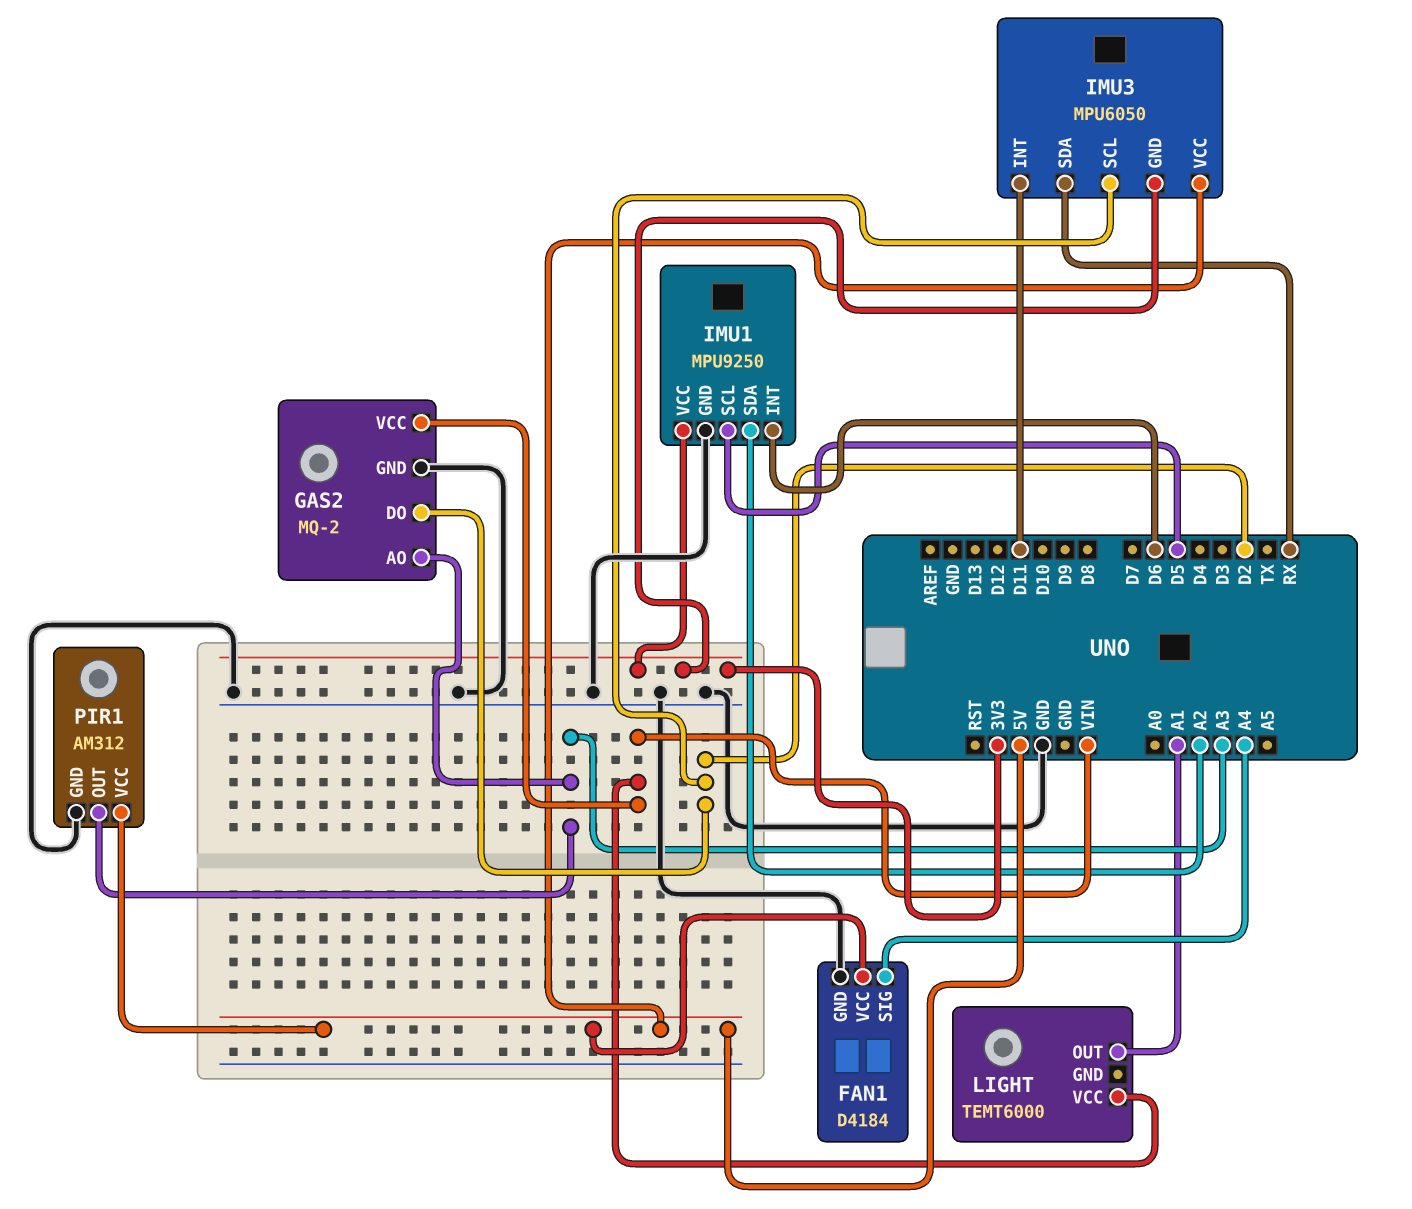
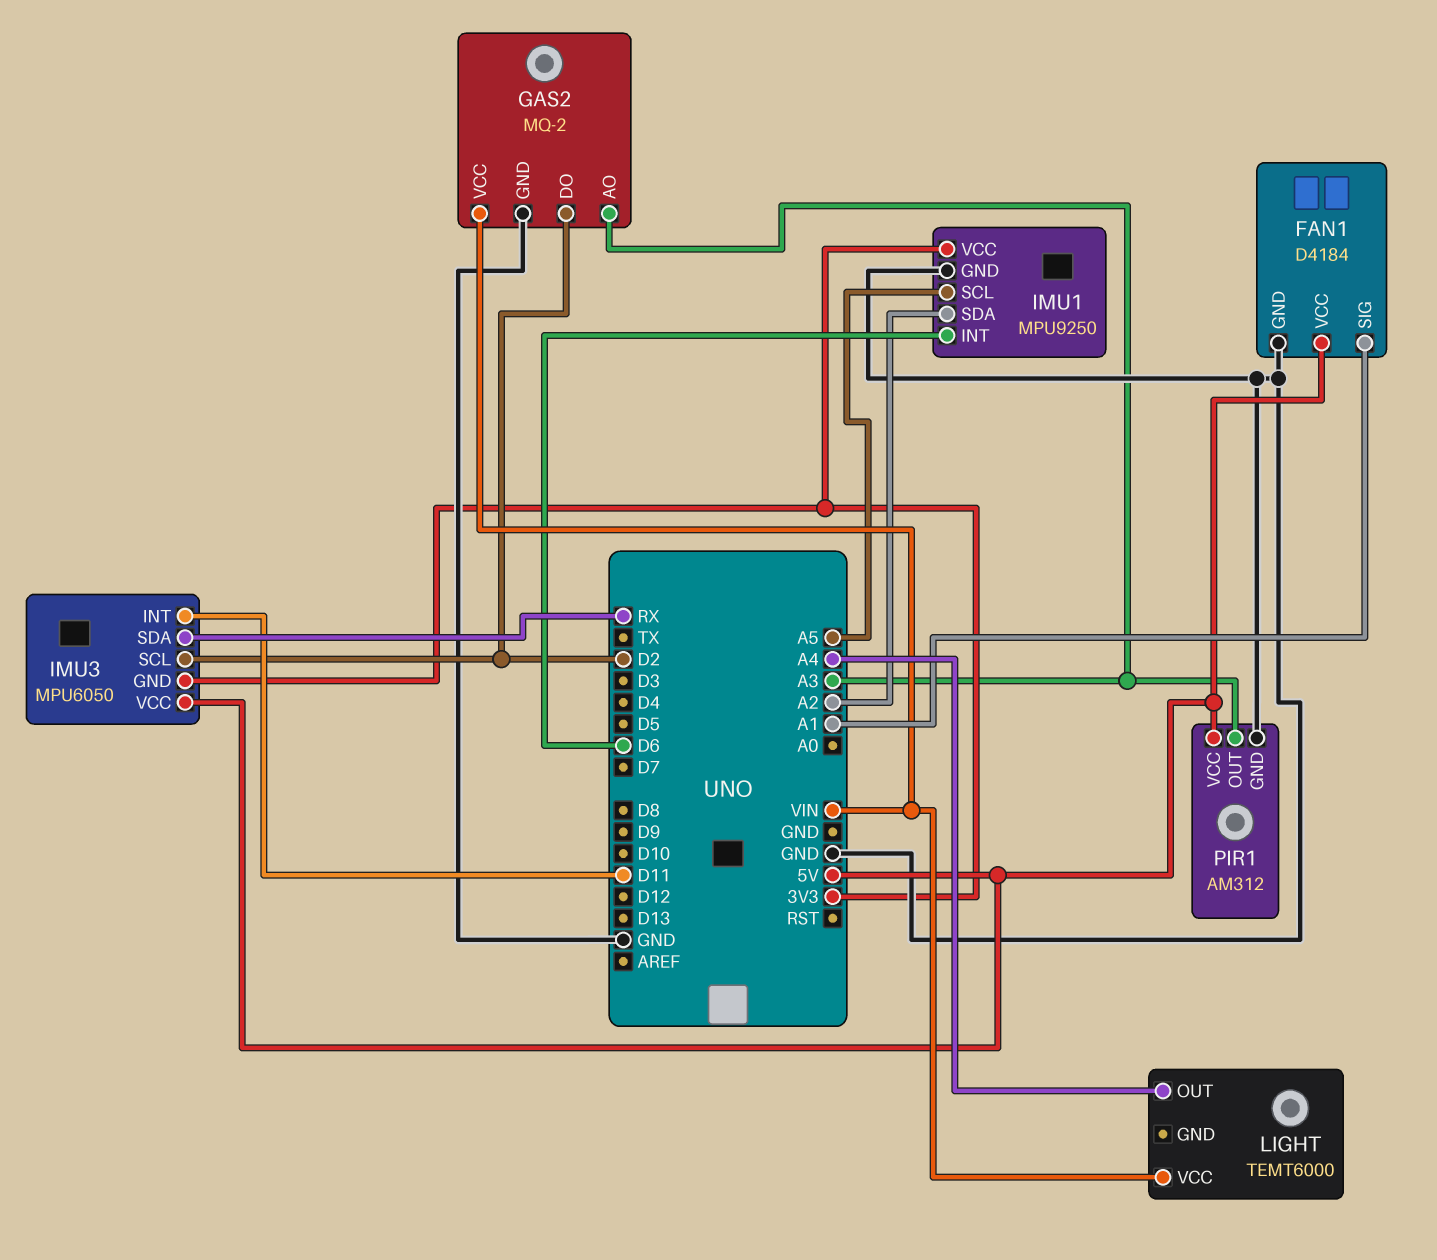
FAN1 pin SIG: A4 -> A1
IMU1 pin SCL: D5 -> A5
LIGHT pin OUT: A1 -> A4

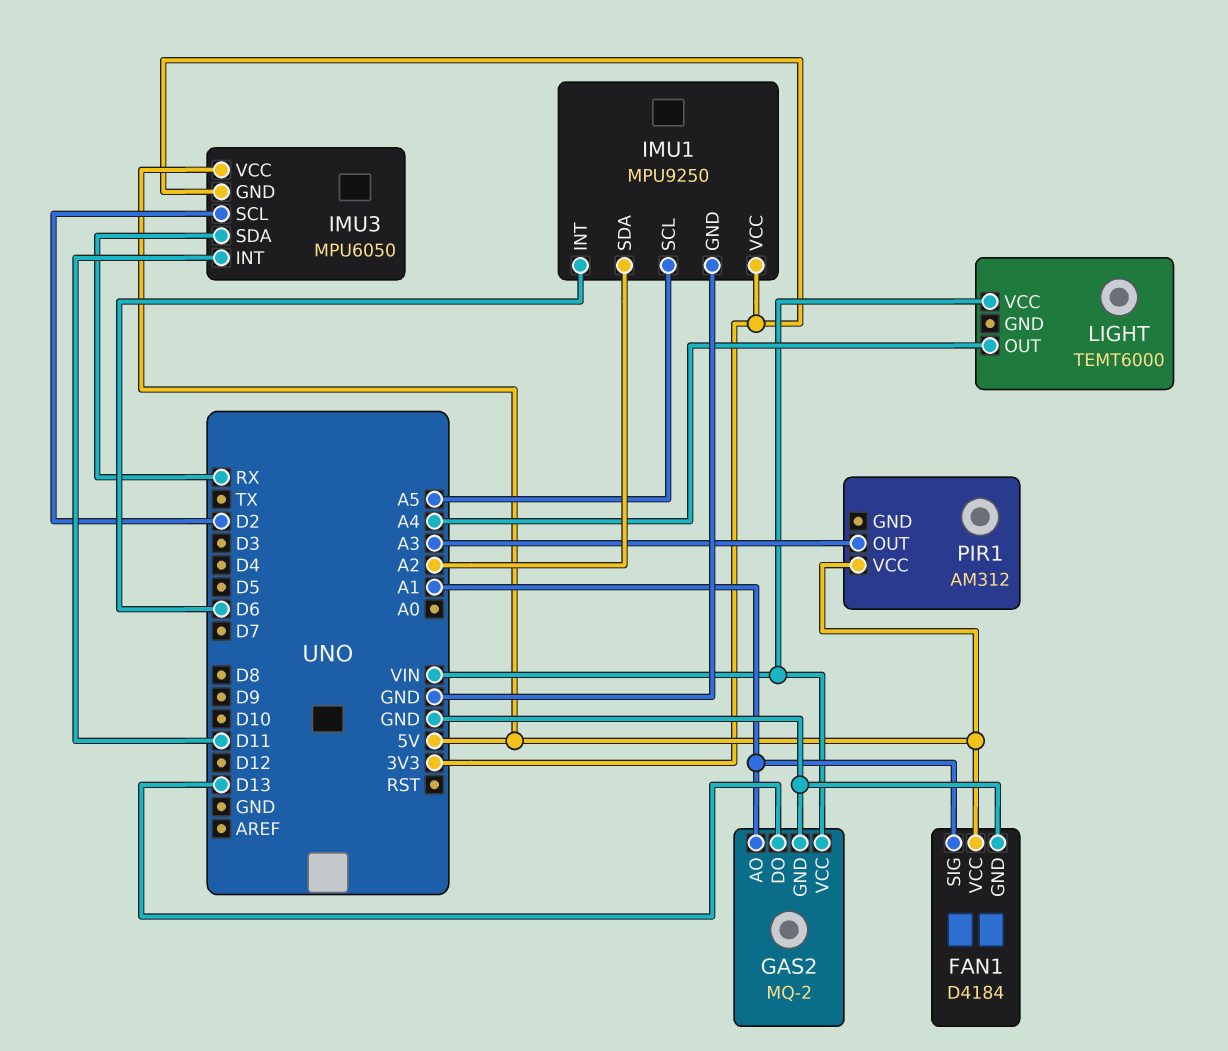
GAS2 pin AO: A3 -> A1
GAS2 pin DO: D2 -> D13
PIR1 pin GND: GND -> none

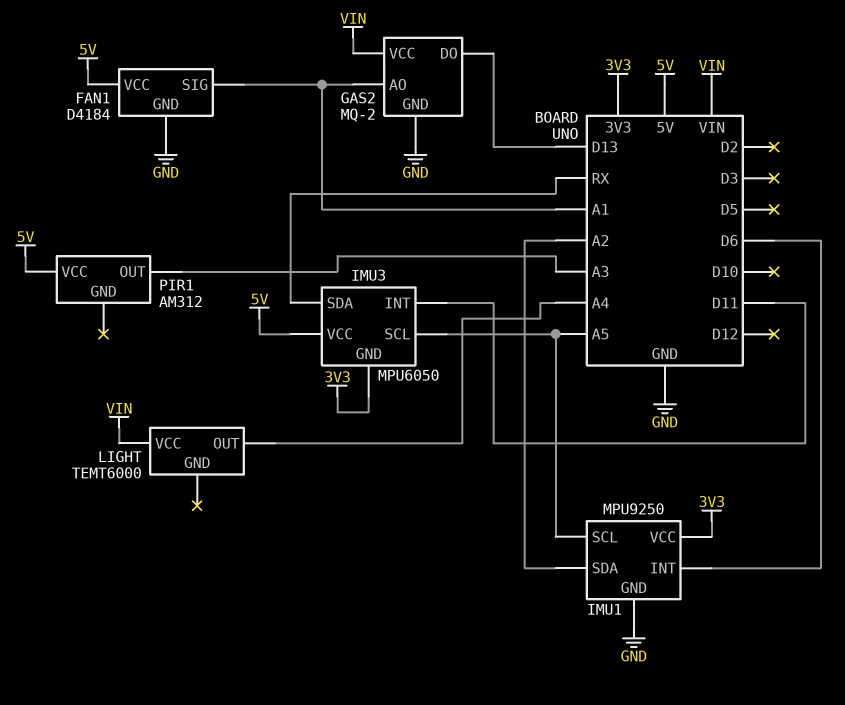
IMU3 pin SCL: D2 -> A5

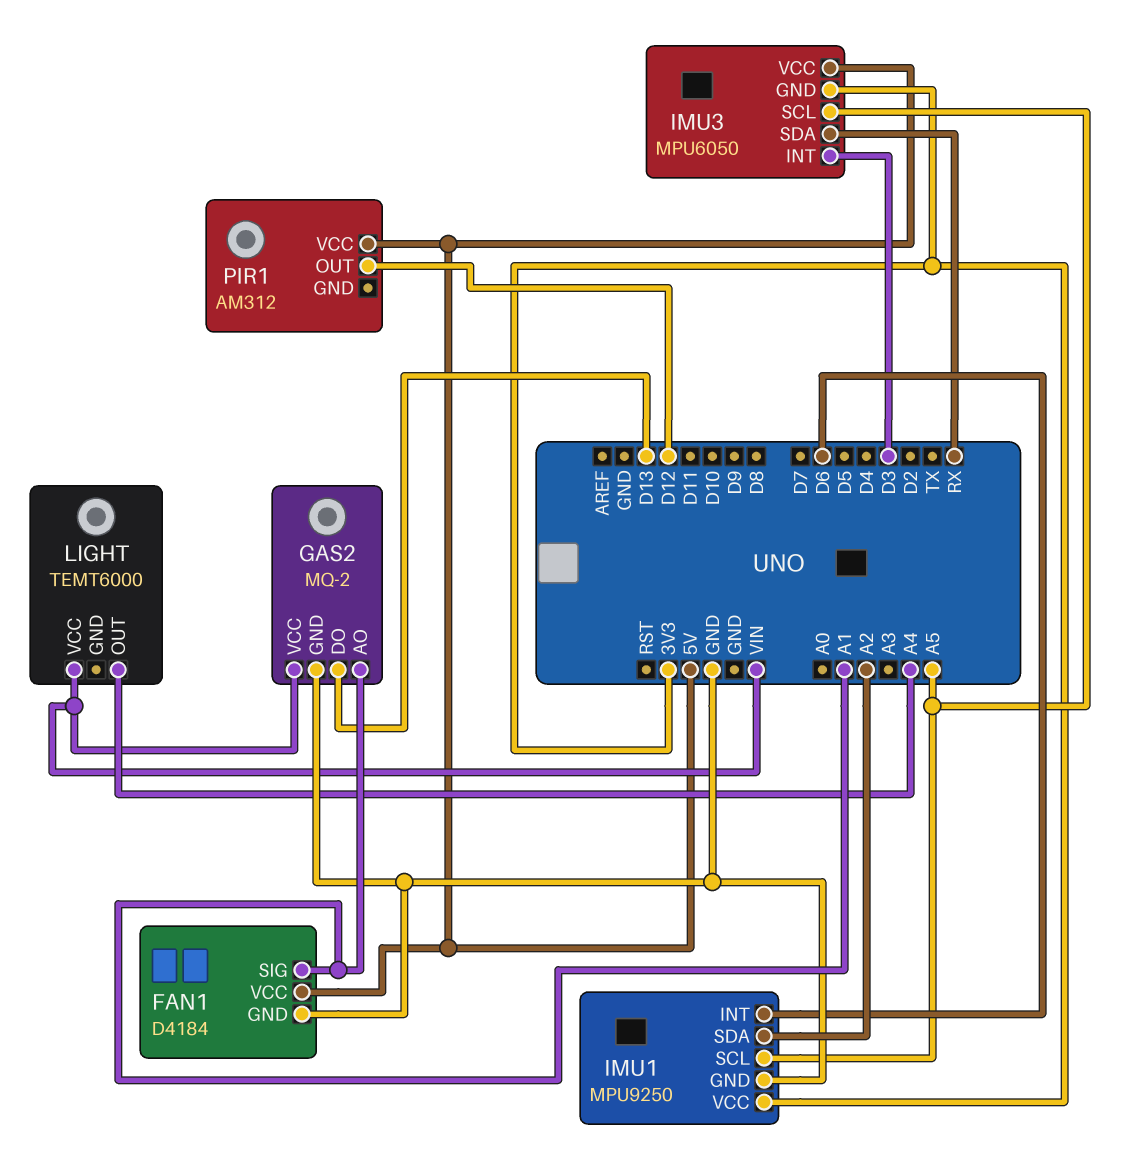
IMU3 pin INT: D11 -> D3
PIR1 pin OUT: A3 -> D12

